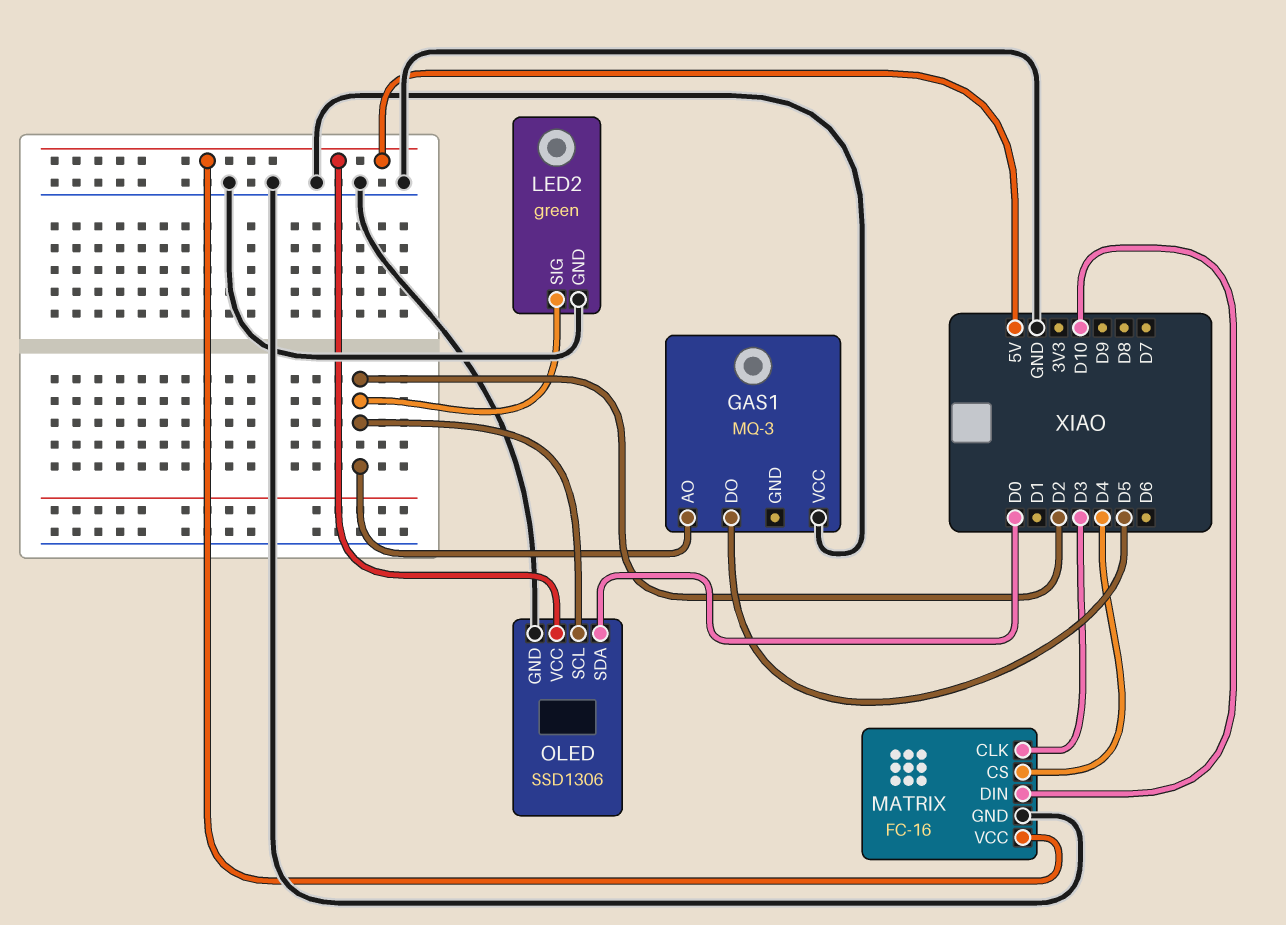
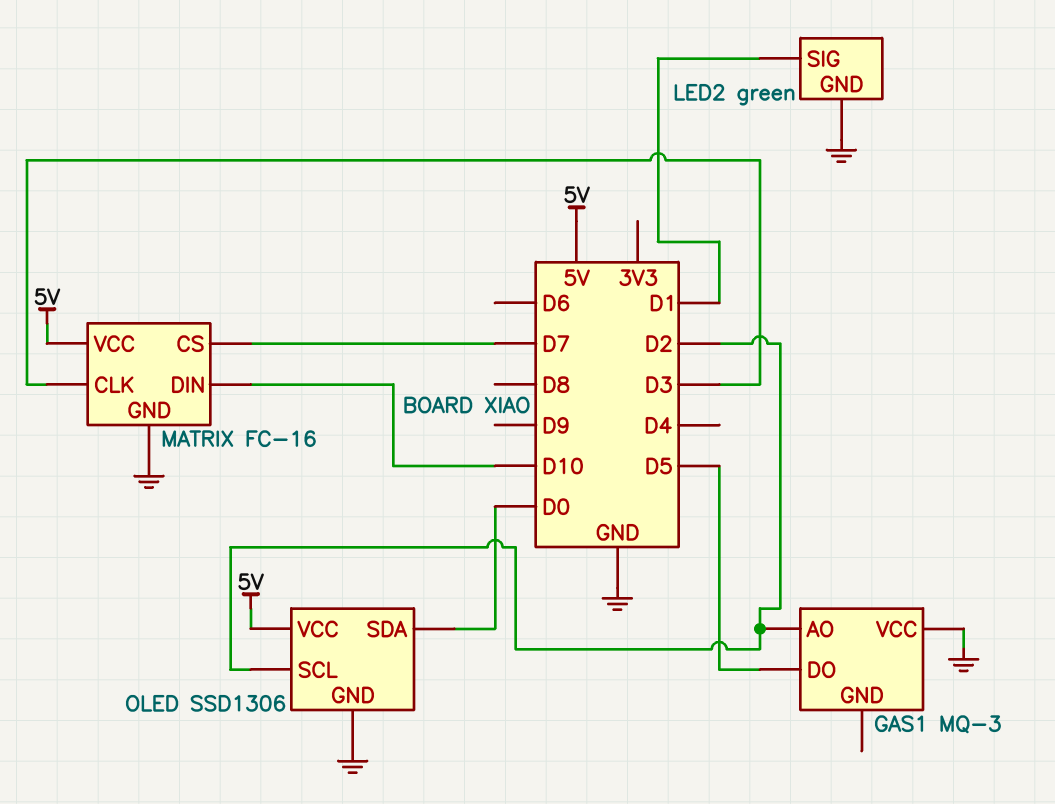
LED2 pin SIG: D2 -> D1
MATRIX pin CS: D4 -> D7

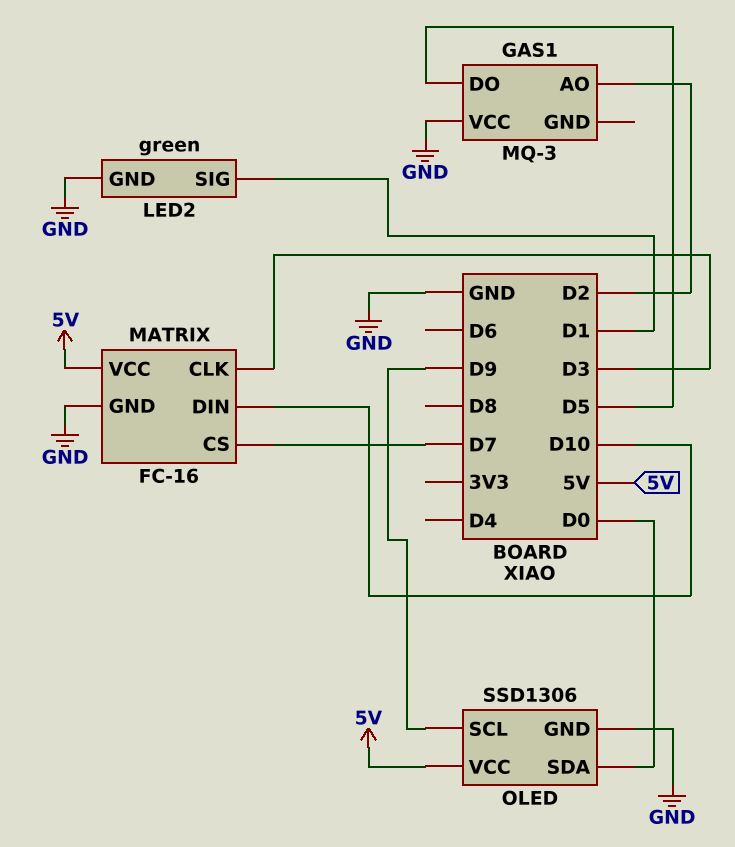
OLED pin SCL: D2 -> D9

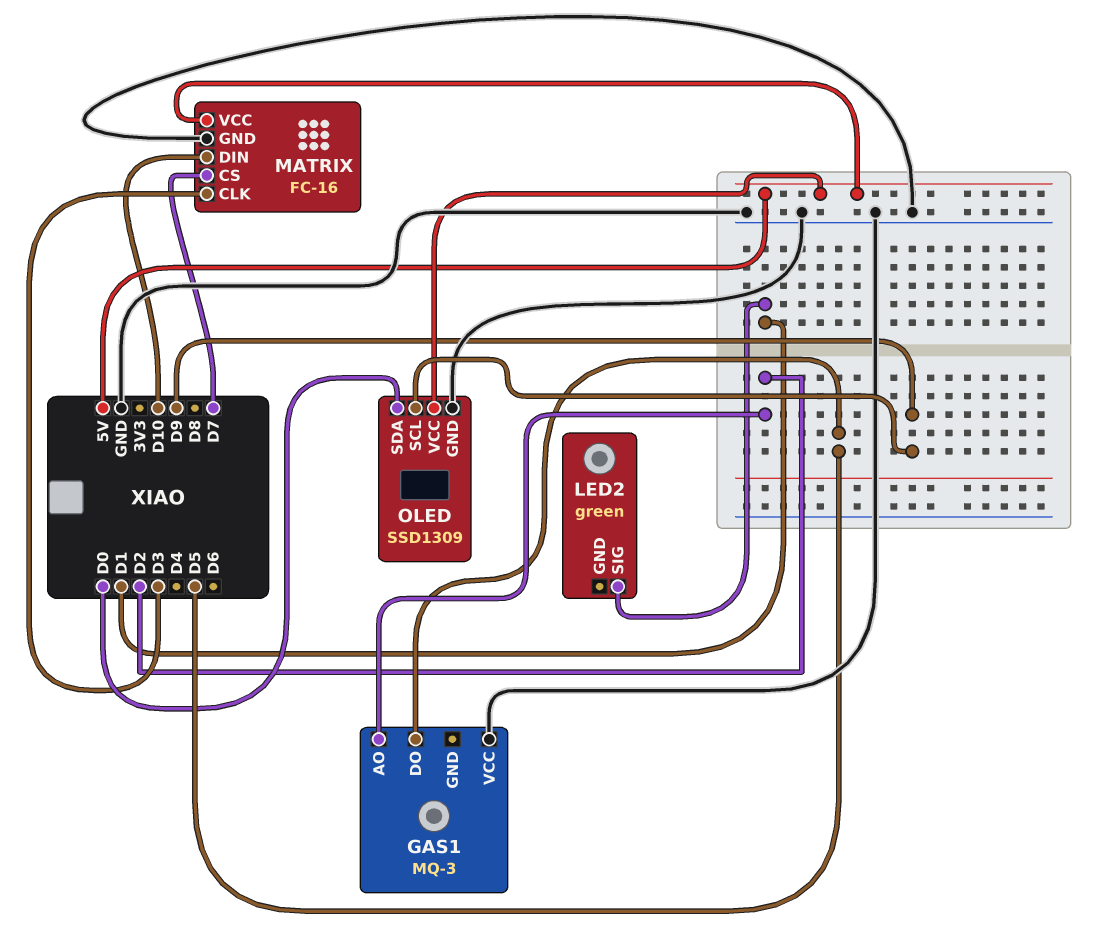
LED2 pin GND: GND -> none
OLED: SSD1306 -> SSD1309

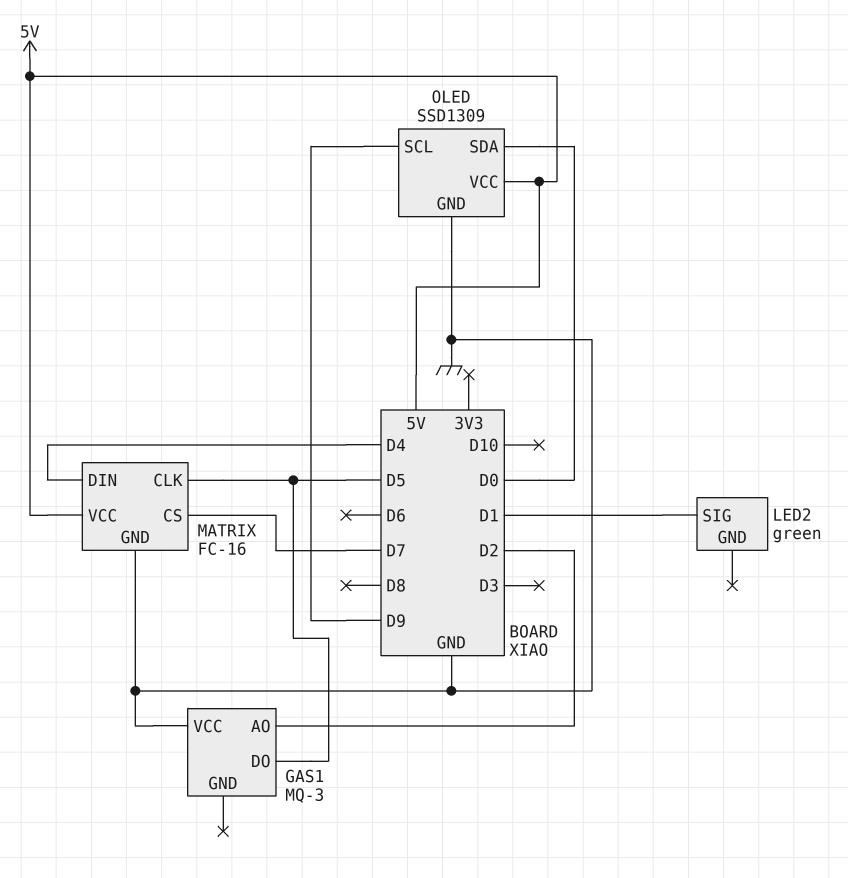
MATRIX pin CLK: D3 -> D5
MATRIX pin DIN: D10 -> D4

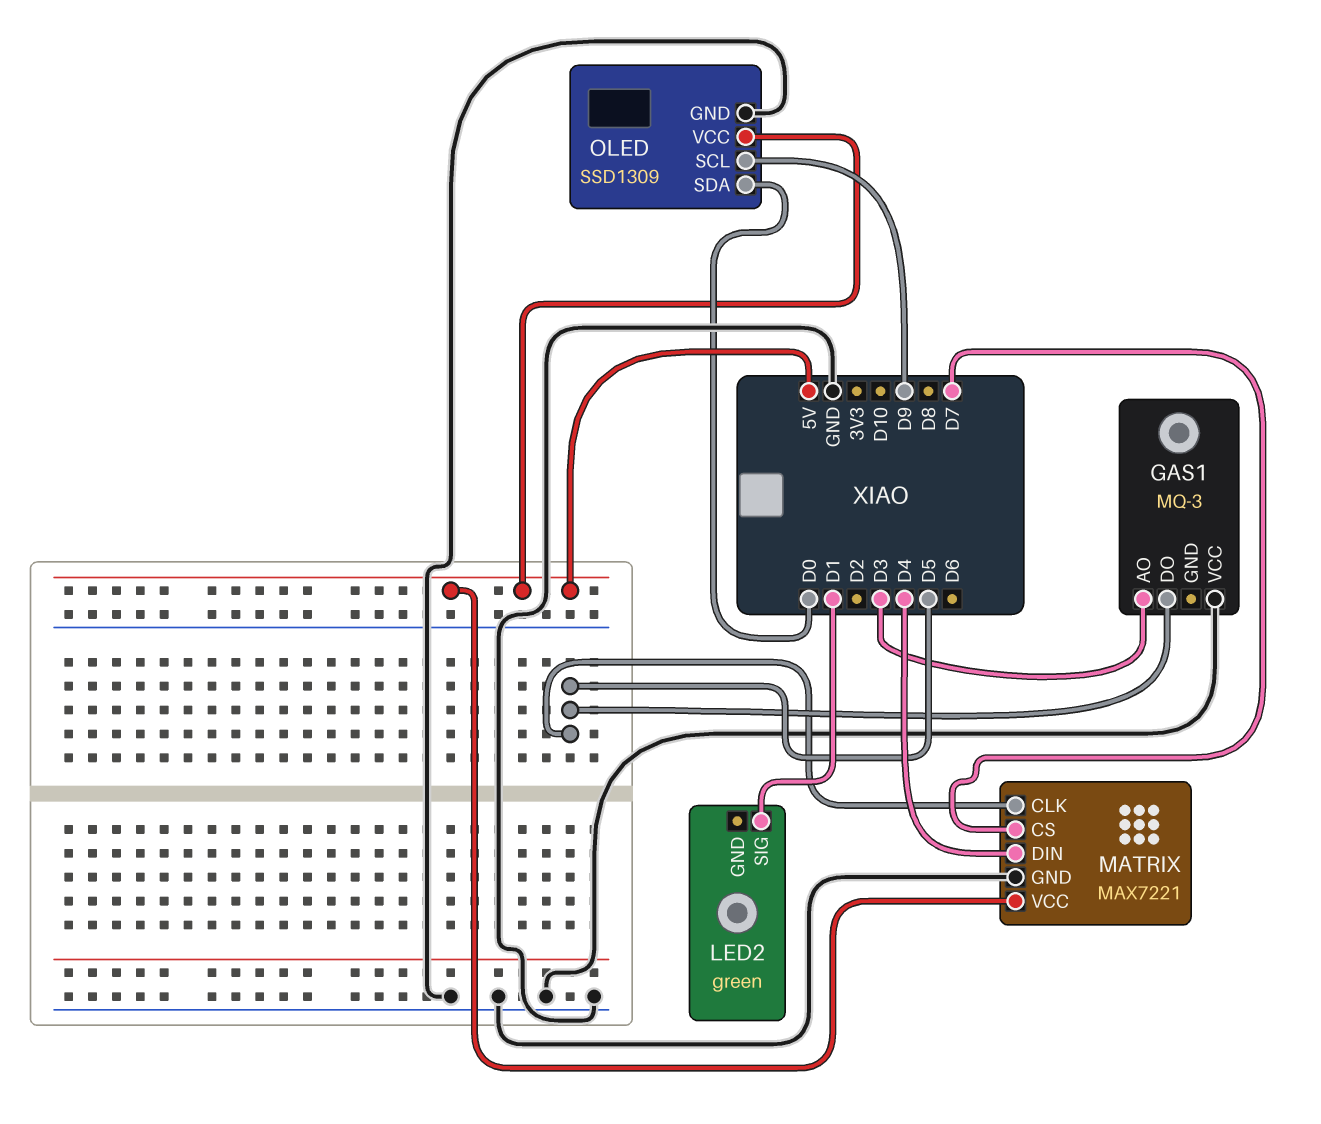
GAS1 pin AO: D2 -> D3
MATRIX: FC-16 -> MAX7221

